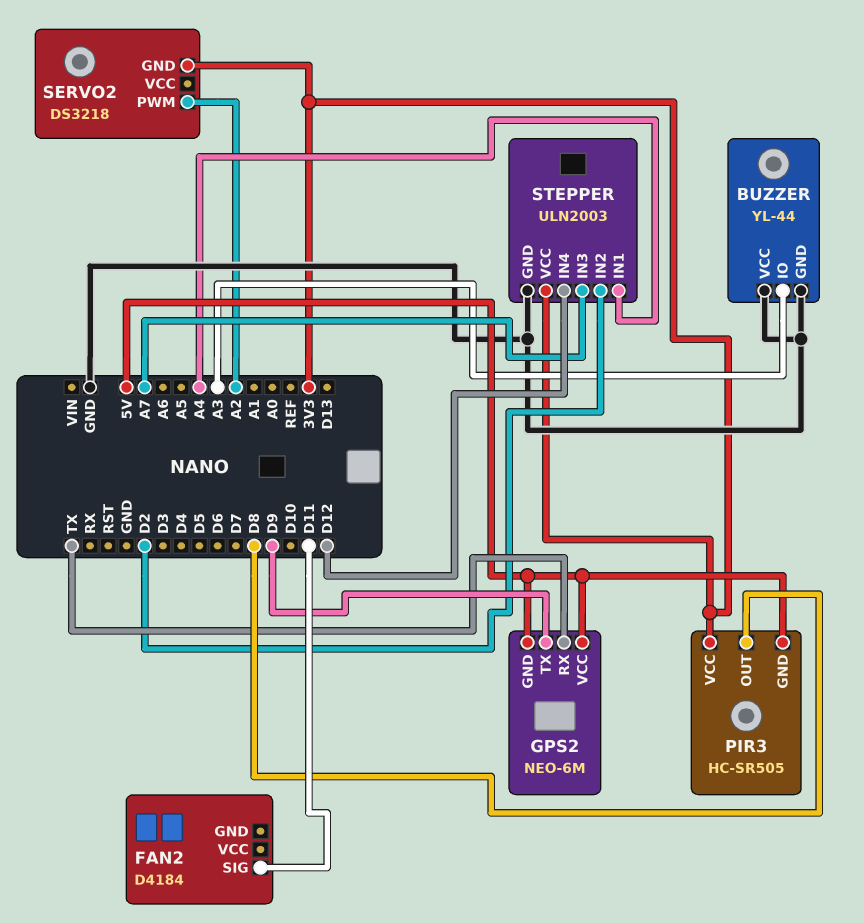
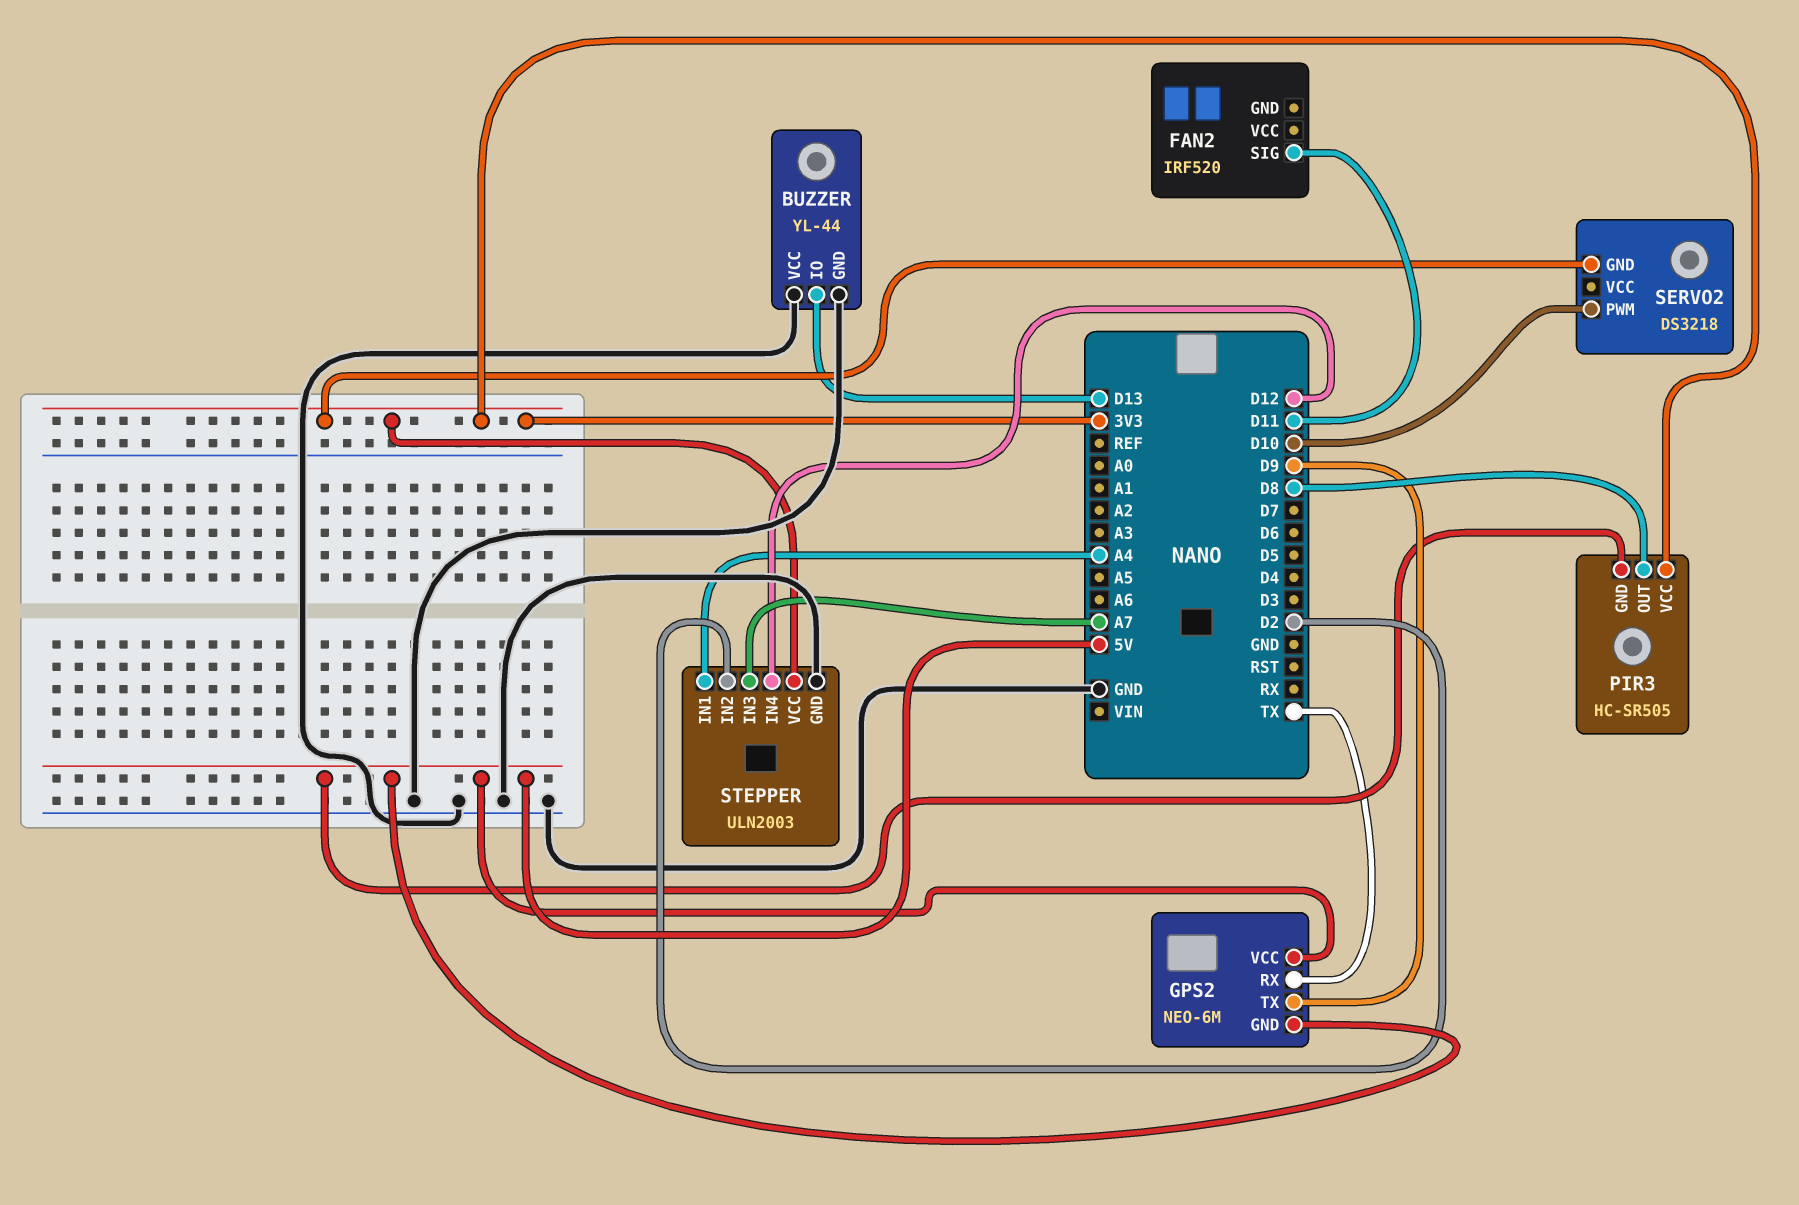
BUZZER pin IO: A3 -> D13
FAN2: D4184 -> IRF520
SERVO2 pin PWM: A2 -> D10

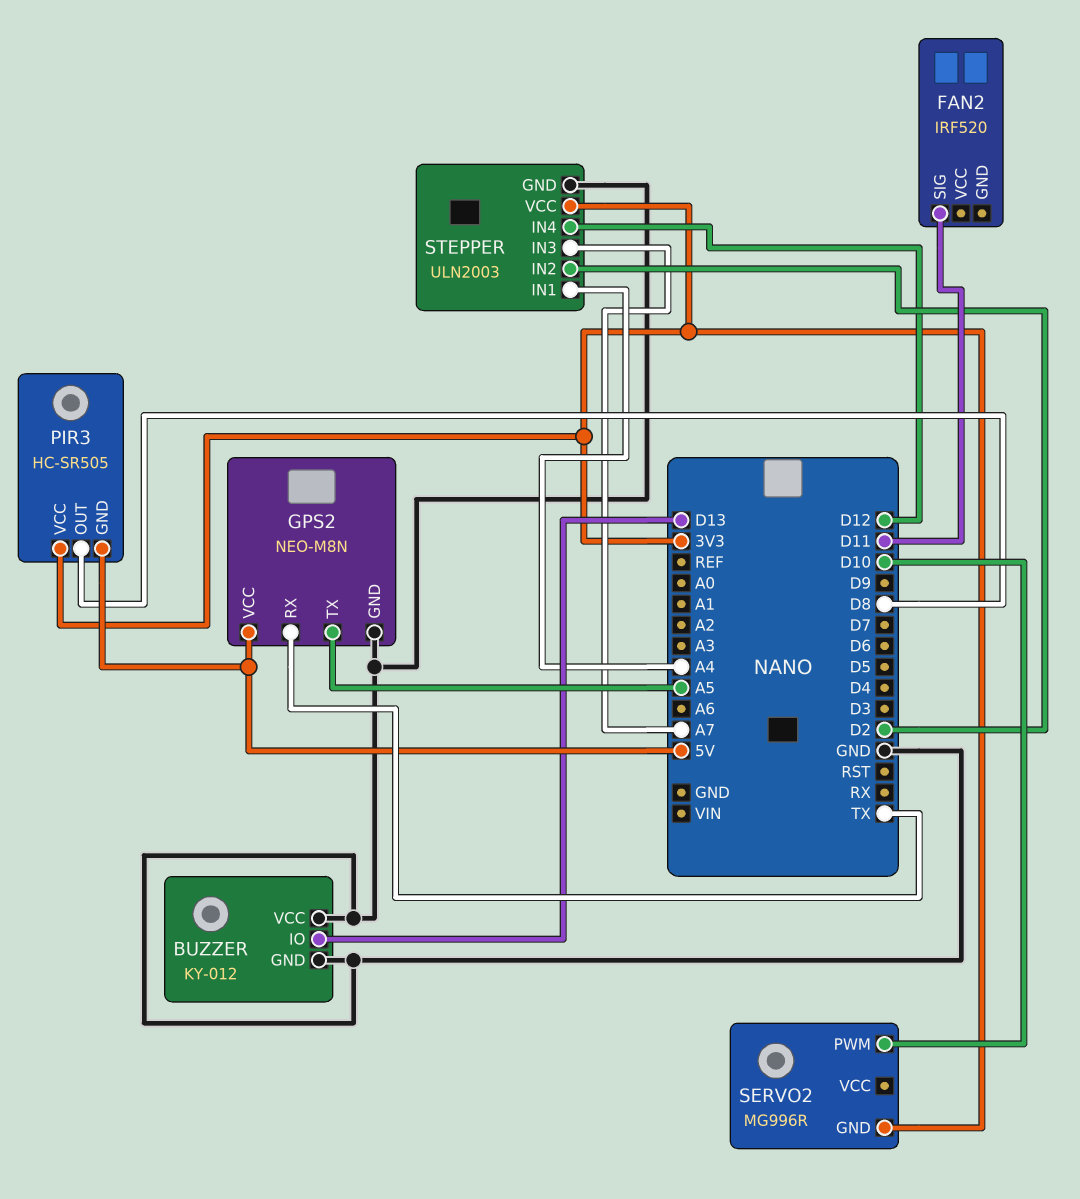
BUZZER: YL-44 -> KY-012
GPS2: NEO-6M -> NEO-M8N
GPS2 pin GND: 5V -> GND
GPS2 pin TX: D9 -> A5
SERVO2: DS3218 -> MG996R

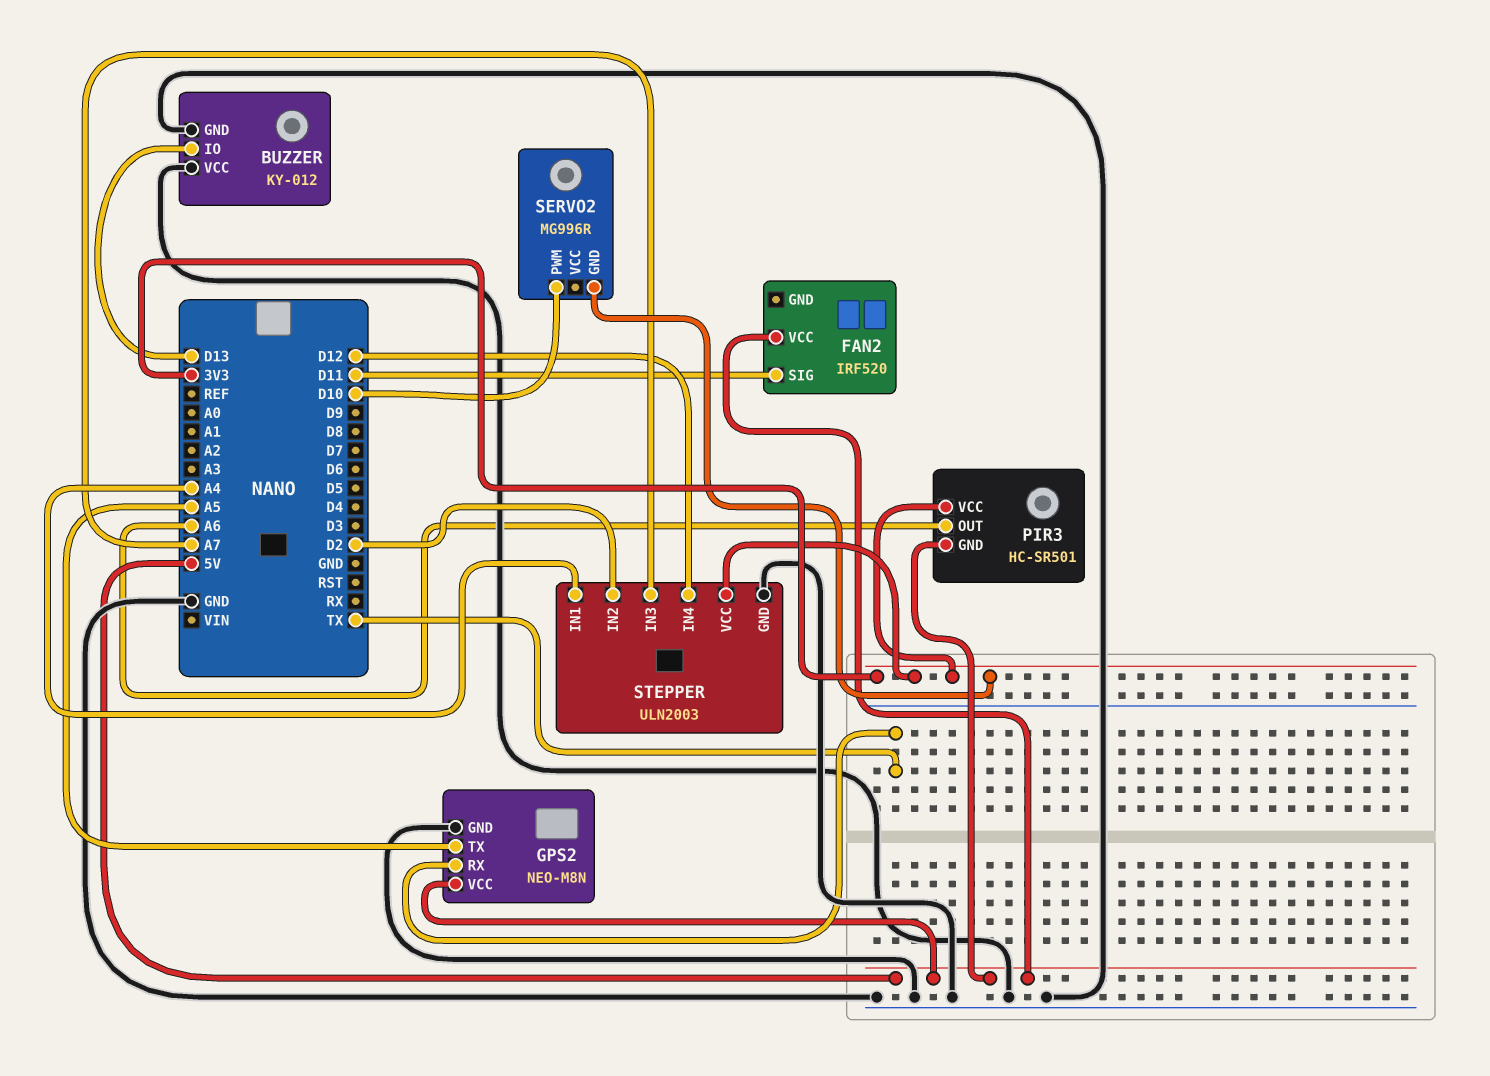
FAN2 pin VCC: none -> 5V
PIR3: HC-SR505 -> HC-SR501
PIR3 pin OUT: D8 -> A6

